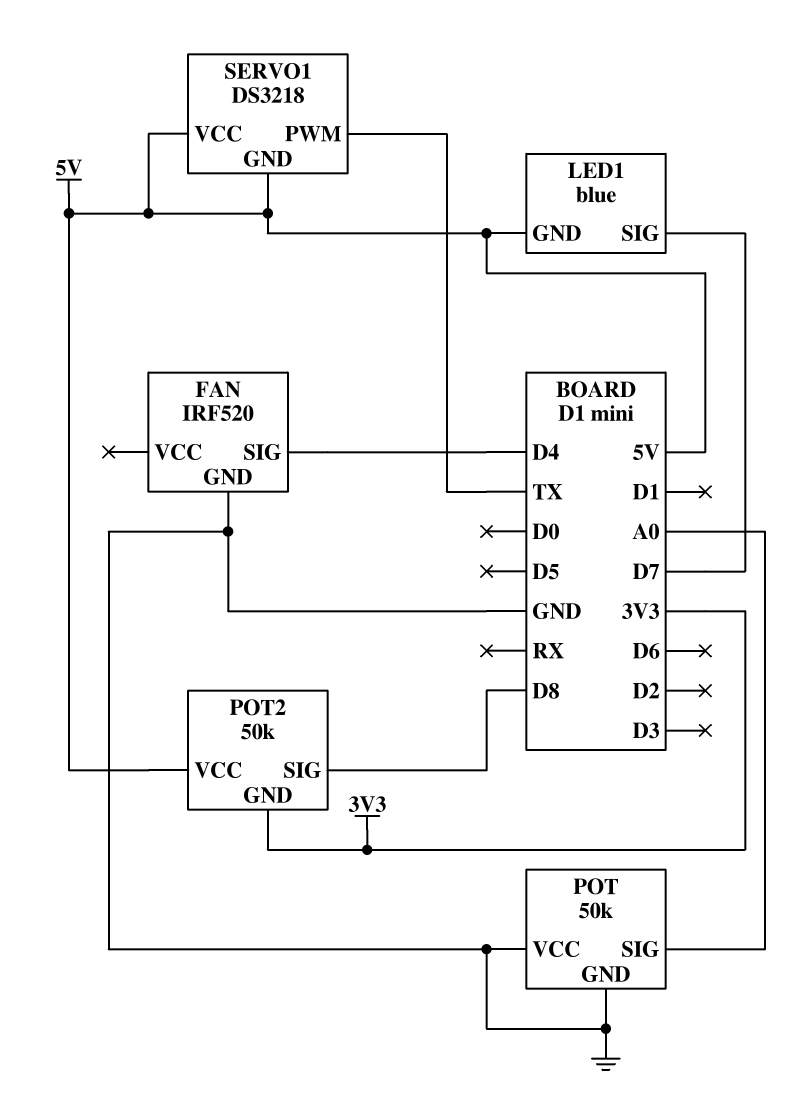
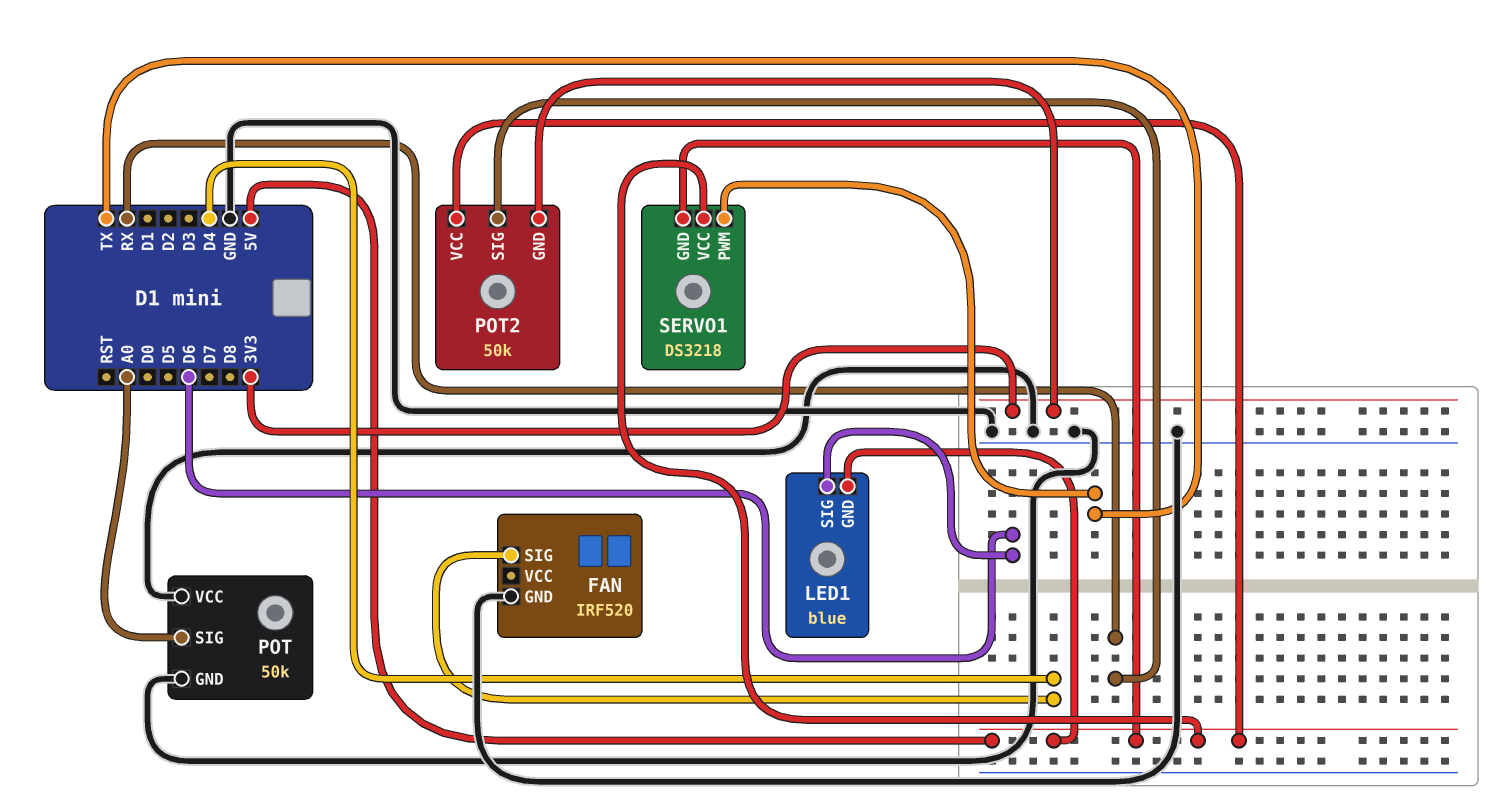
LED1 pin SIG: D7 -> D6
POT2 pin SIG: D8 -> RX

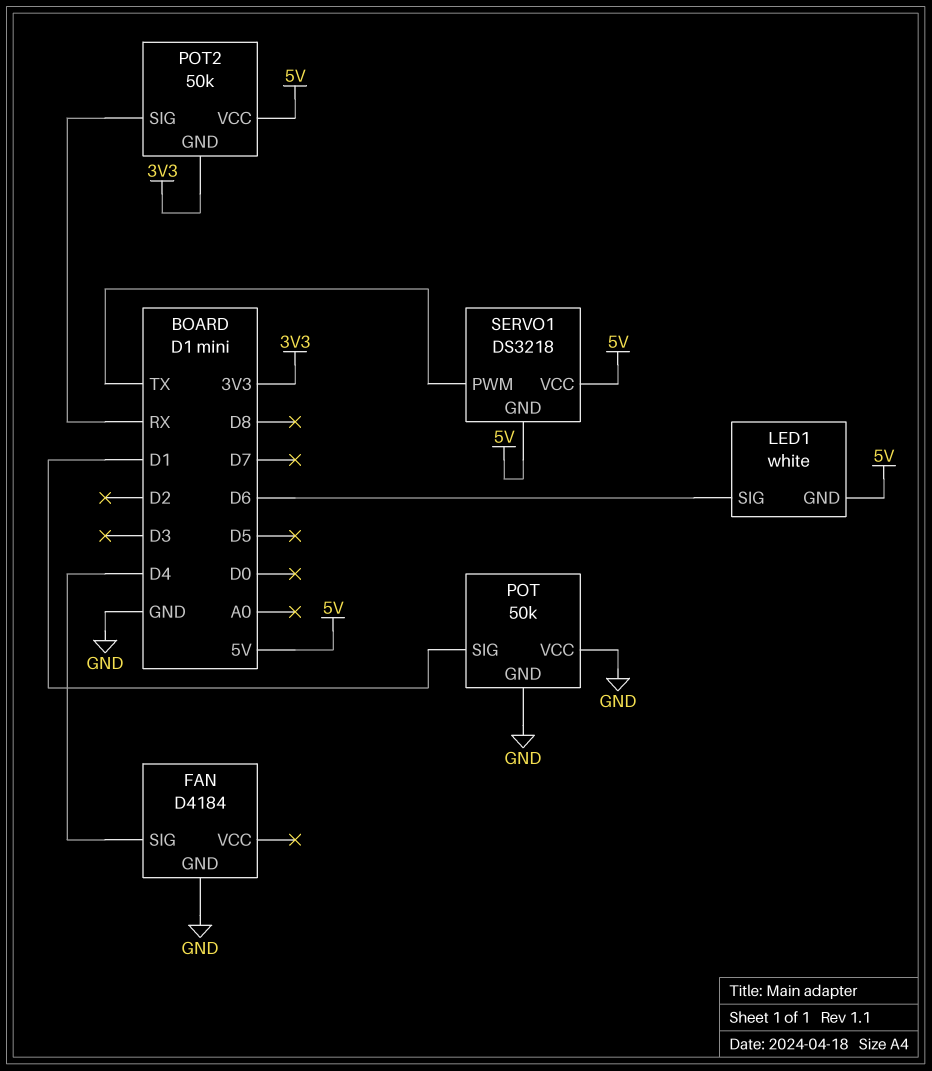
FAN: IRF520 -> D4184
LED1: blue -> white
POT pin SIG: A0 -> D1

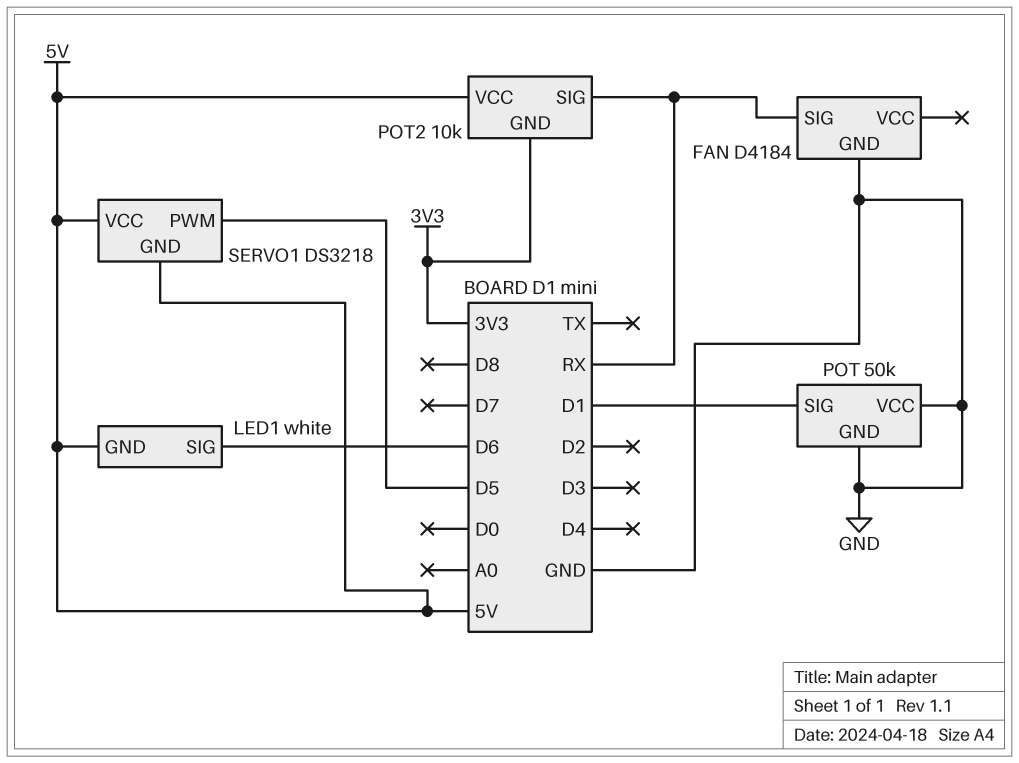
FAN pin SIG: D4 -> RX
POT2: 50k -> 10k
SERVO1 pin PWM: TX -> D5

